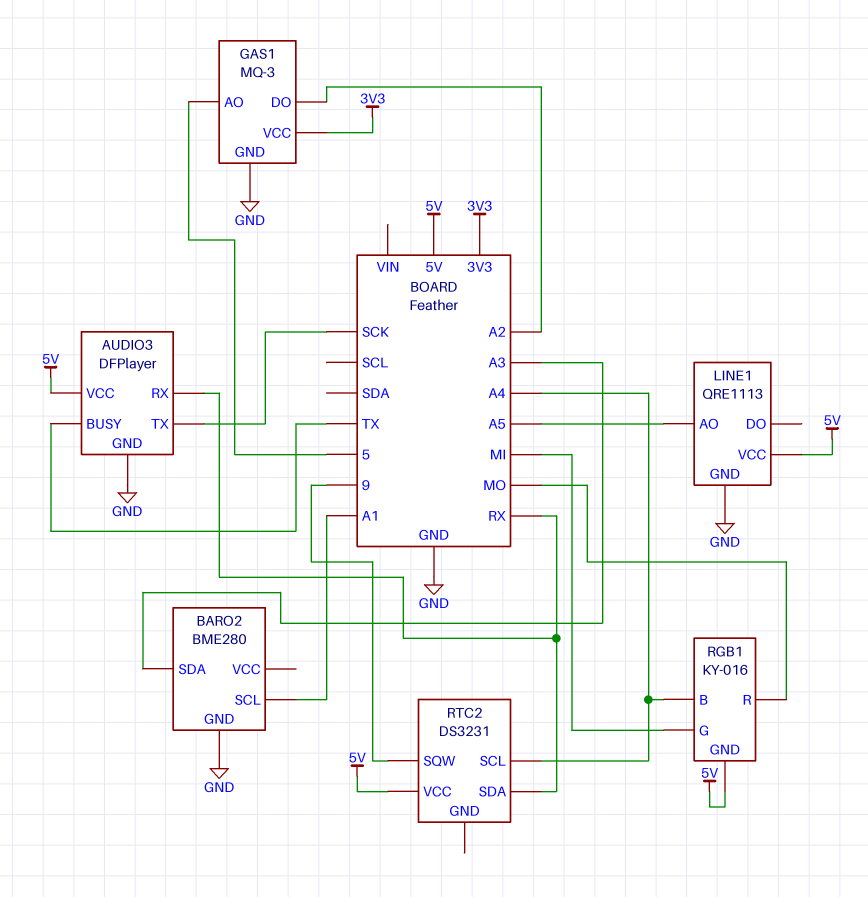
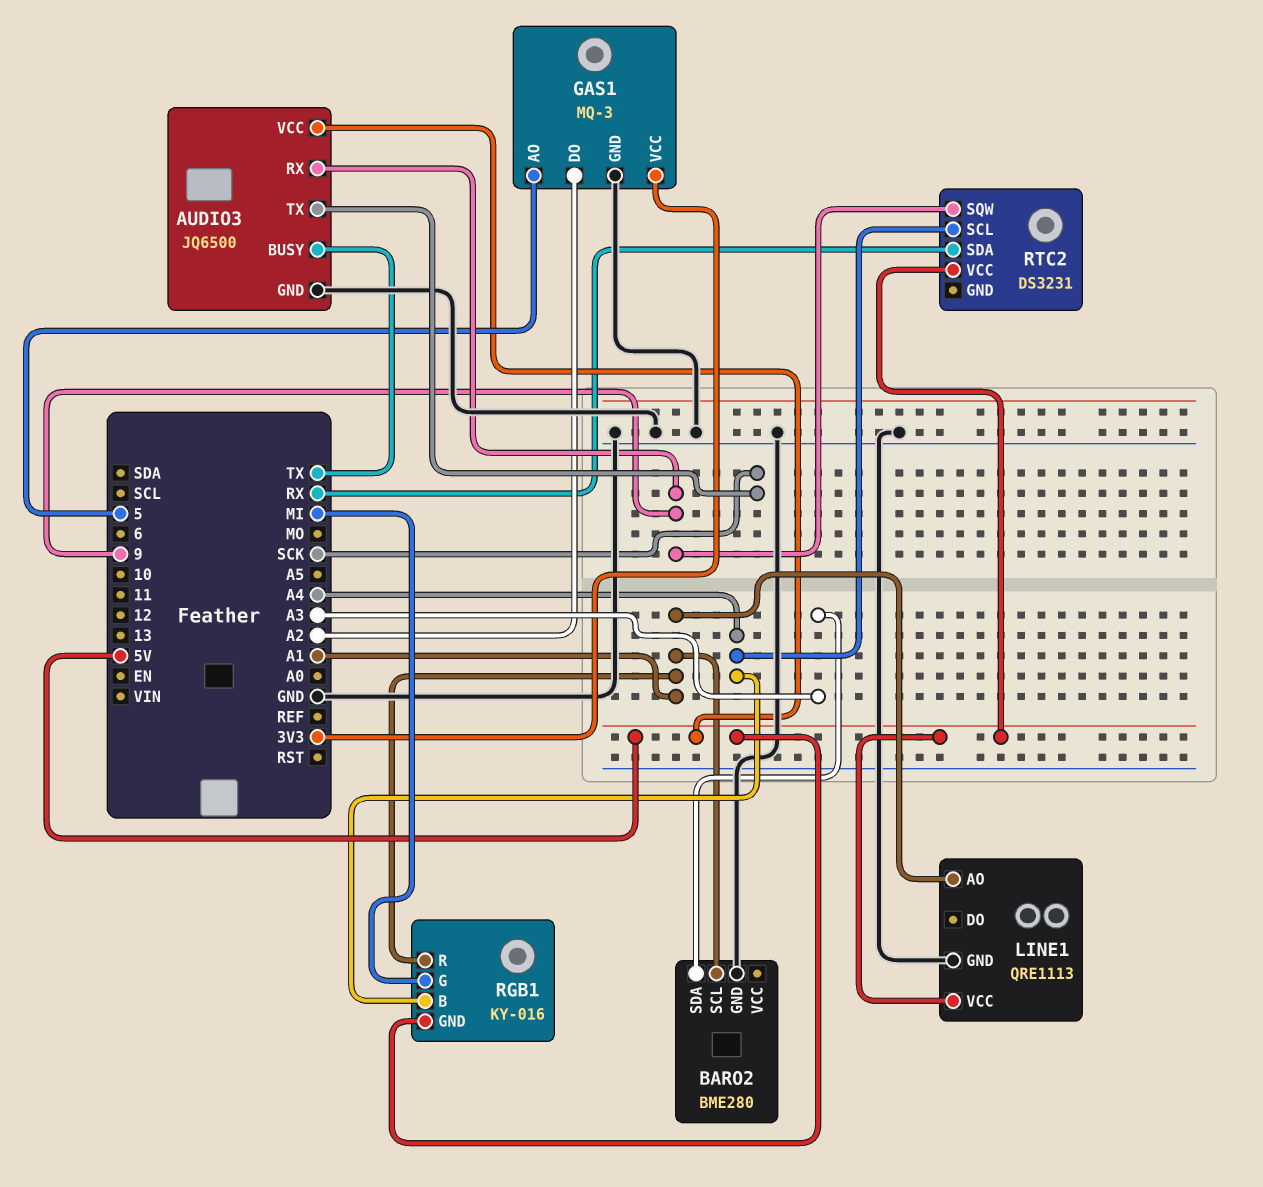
AUDIO3: DFPlayer -> JQ6500
AUDIO3 pin RX: RX -> 9
LINE1 pin AO: A5 -> A1
RGB1 pin R: MO -> A1

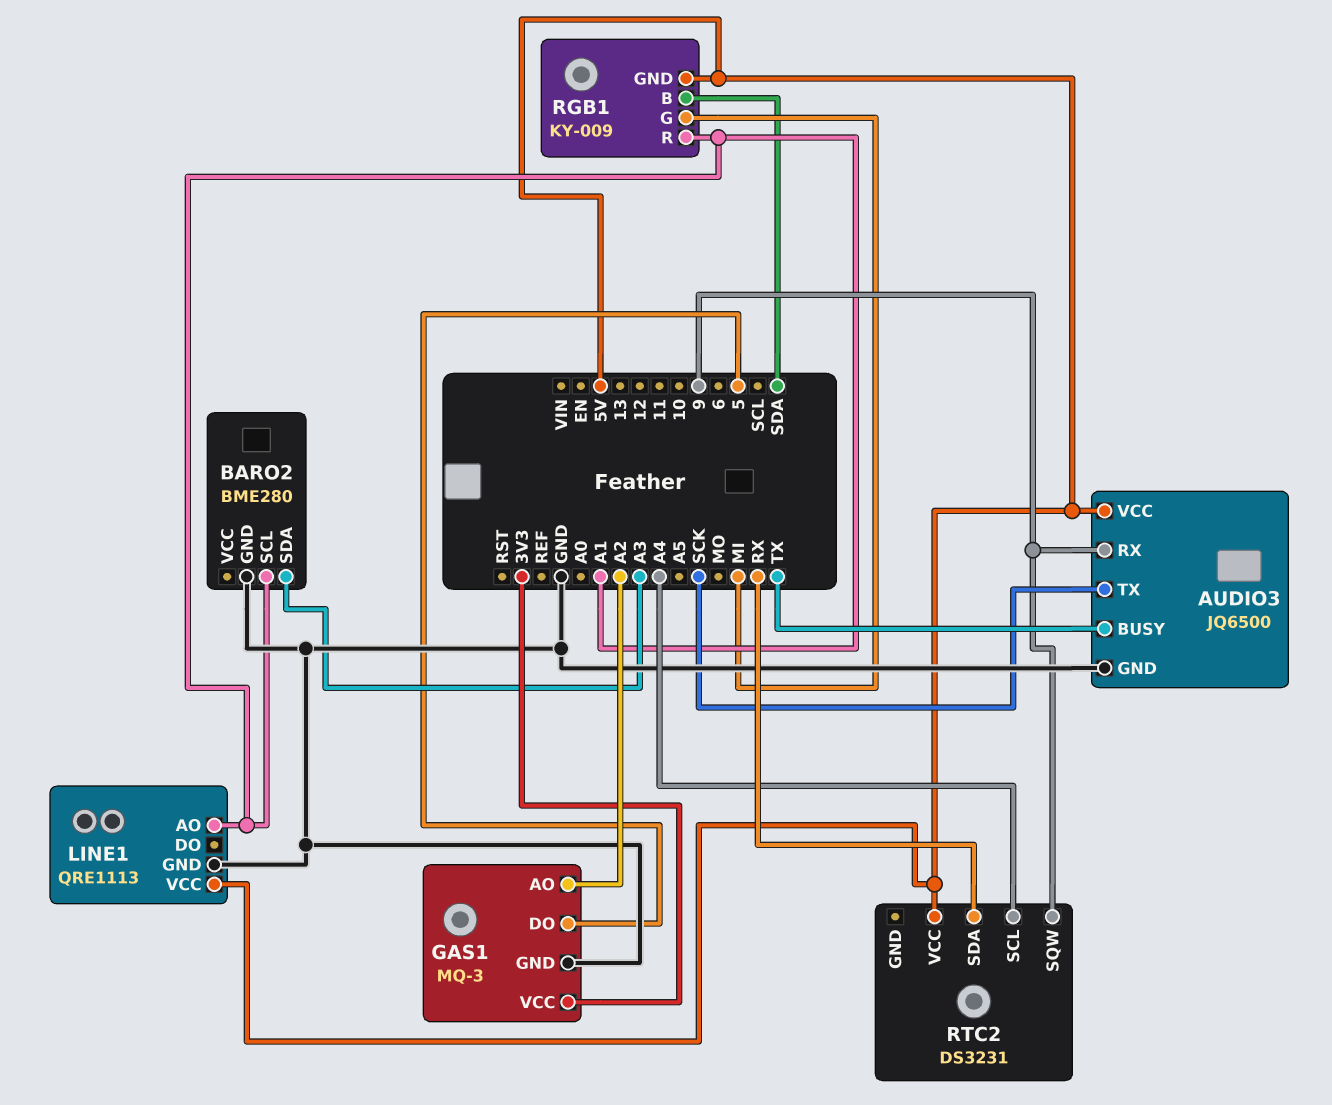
GAS1 pin AO: 5 -> A2
GAS1 pin DO: A2 -> 5
RGB1: KY-016 -> KY-009
RGB1 pin B: A4 -> SDA

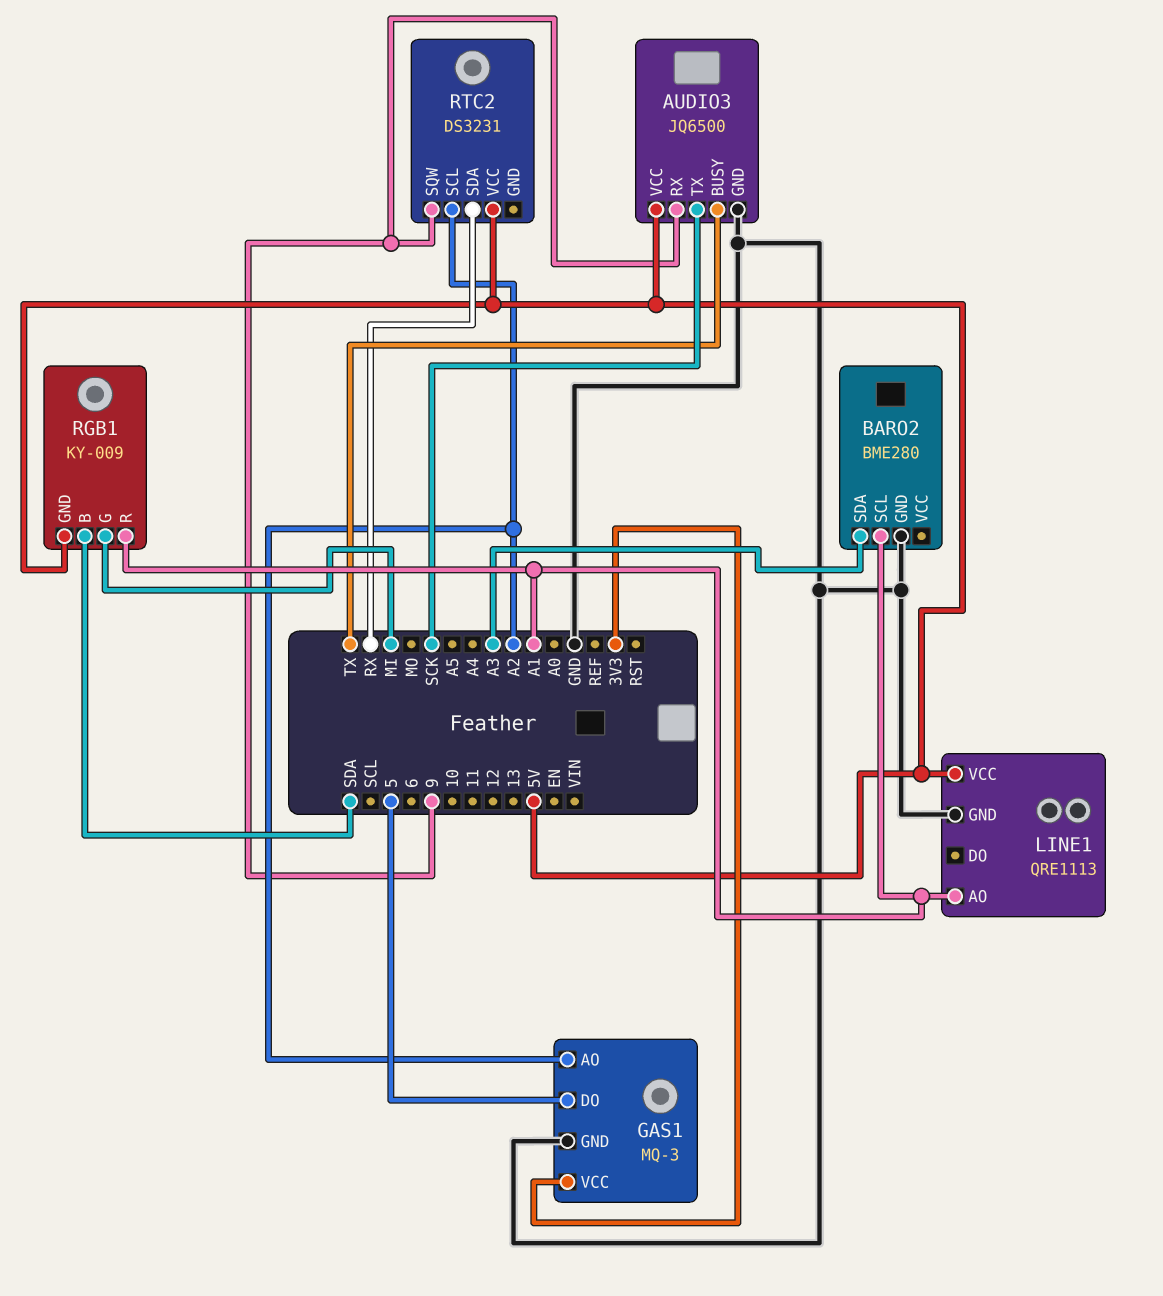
RTC2 pin SCL: A4 -> A2

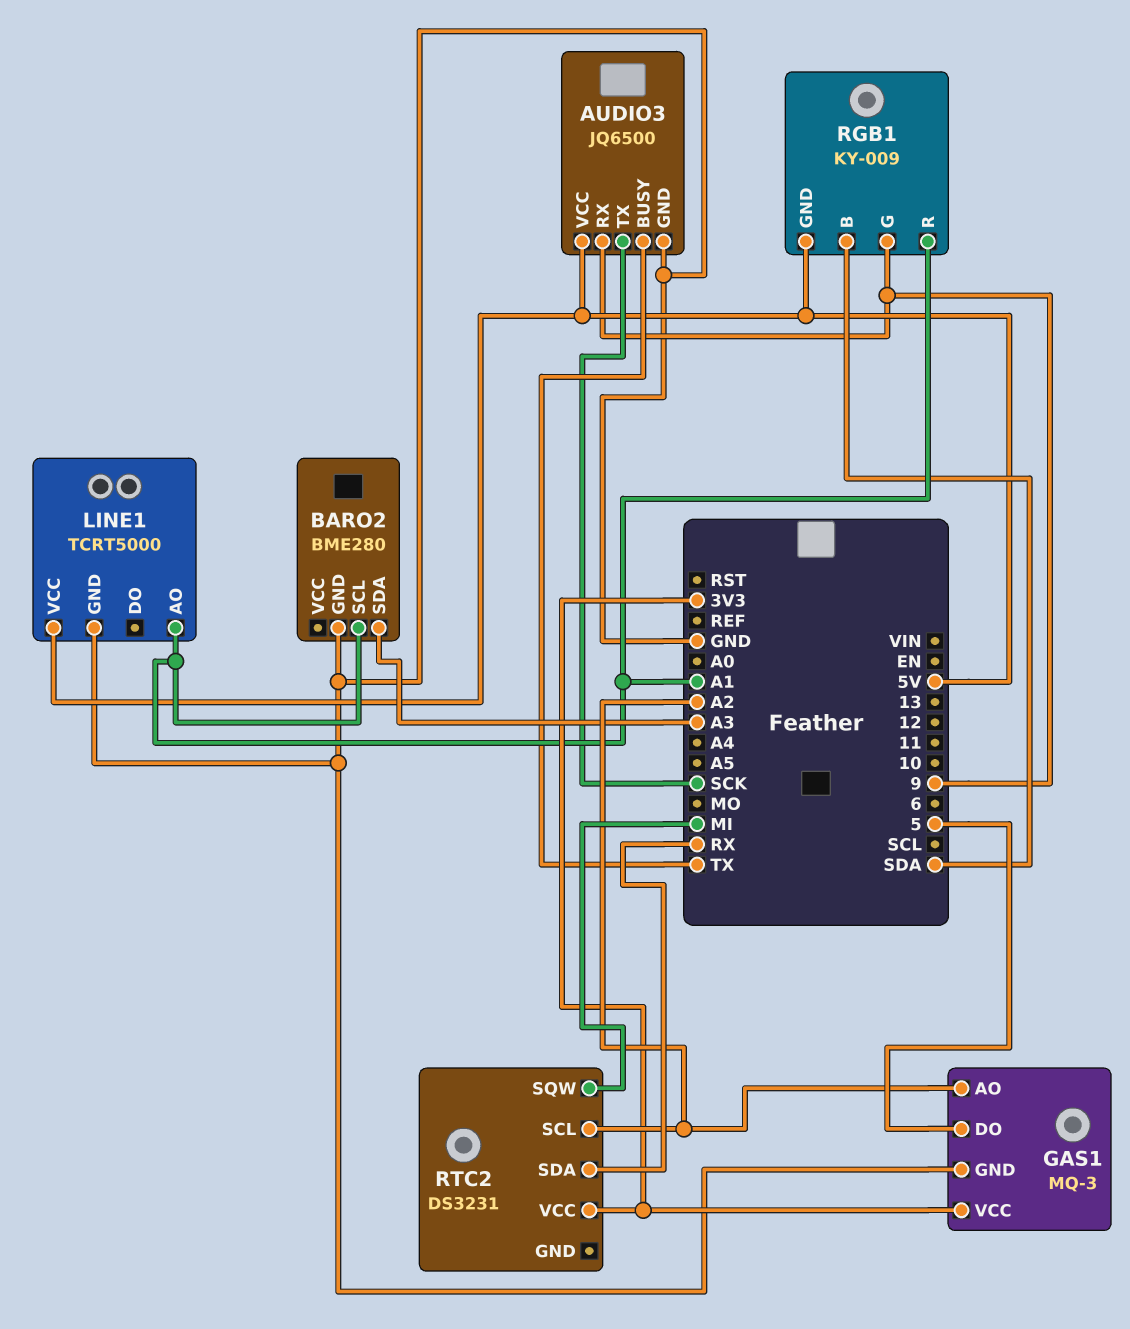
LINE1: QRE1113 -> TCRT5000
RGB1 pin G: MI -> 9
RTC2 pin SQW: 9 -> MI
RTC2 pin VCC: 5V -> 3V3

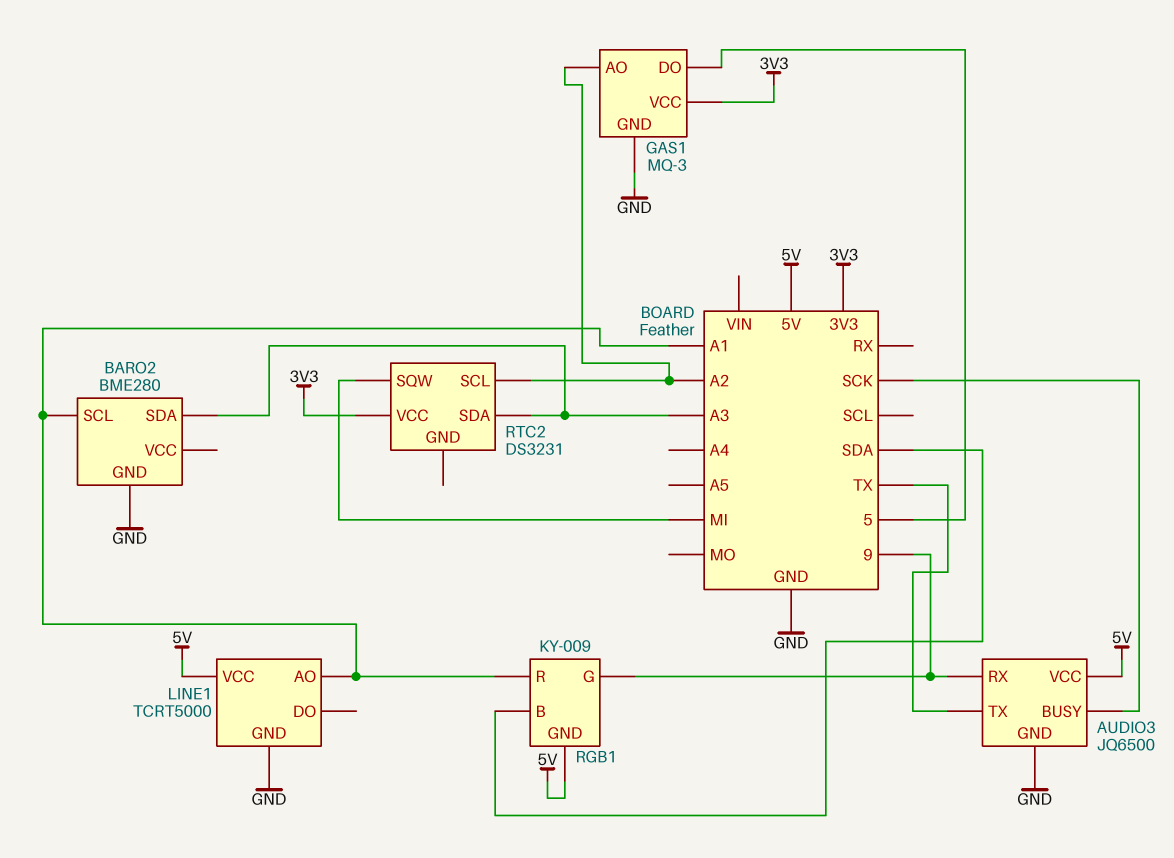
AUDIO3 pin BUSY: TX -> SCK
AUDIO3 pin TX: SCK -> TX
RTC2 pin SDA: RX -> A3

